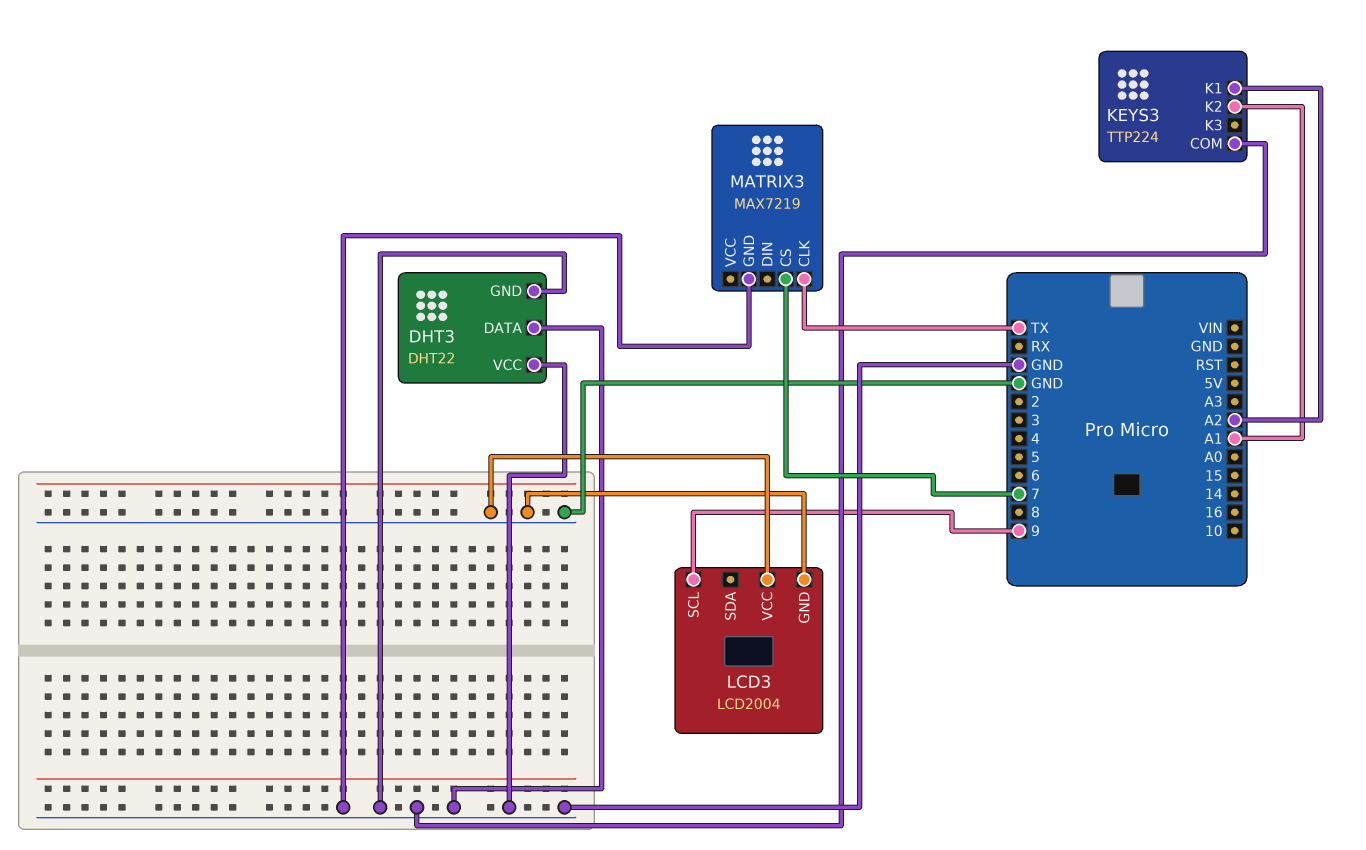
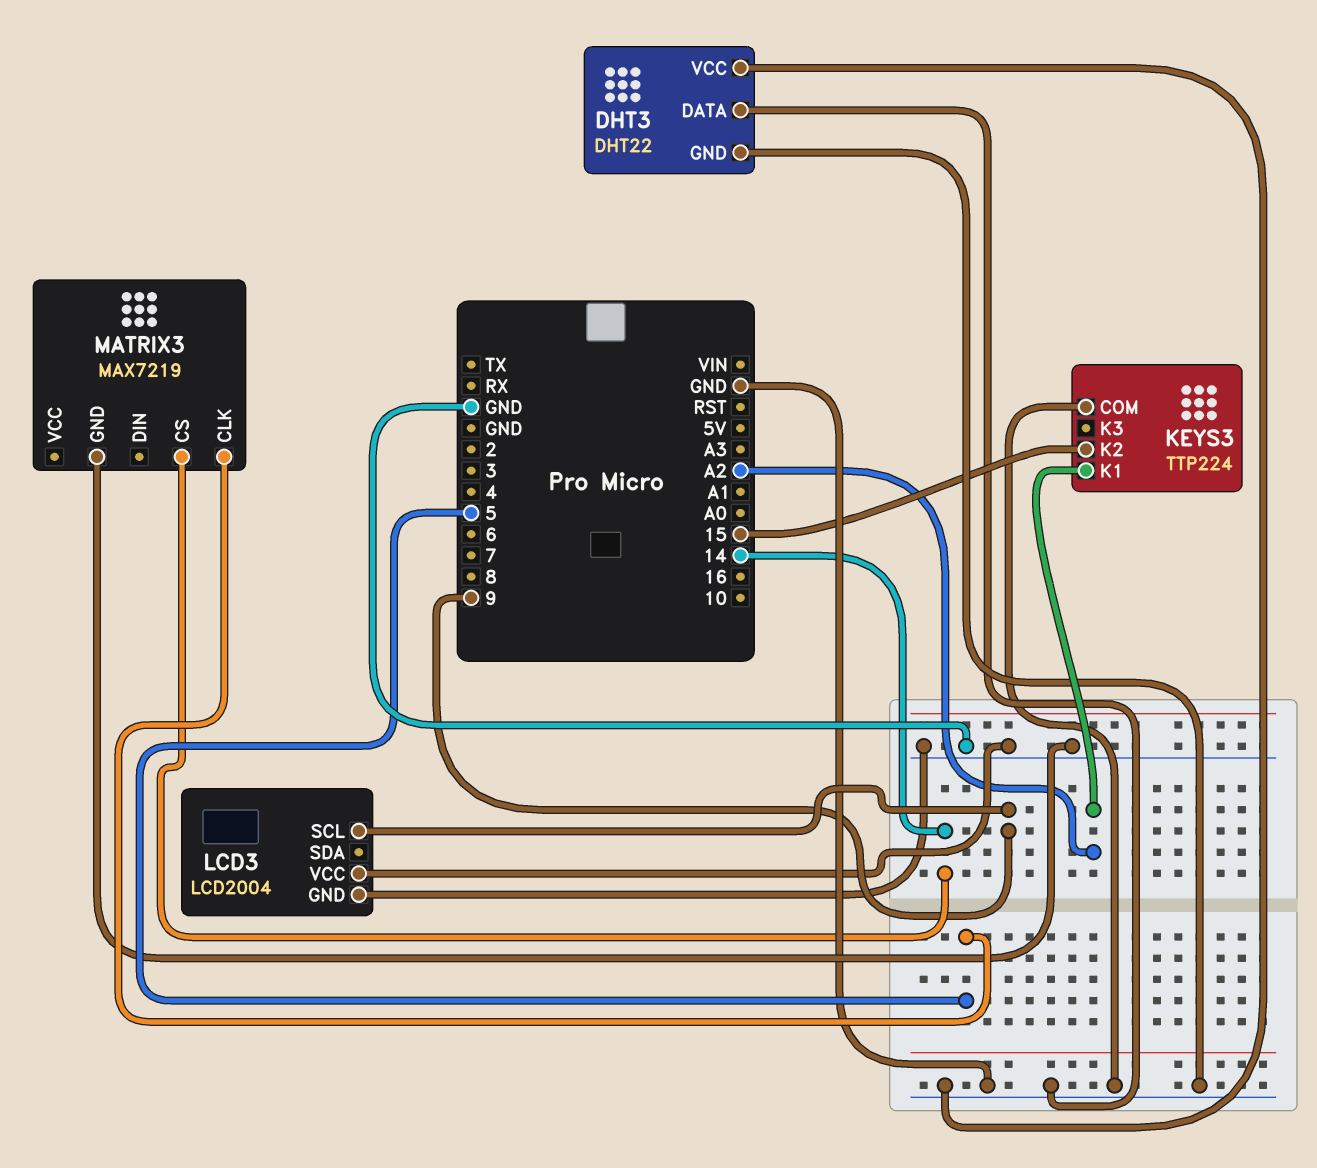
KEYS3 pin K2: A1 -> 15
MATRIX3 pin CLK: TX -> 5
MATRIX3 pin CS: 7 -> 14

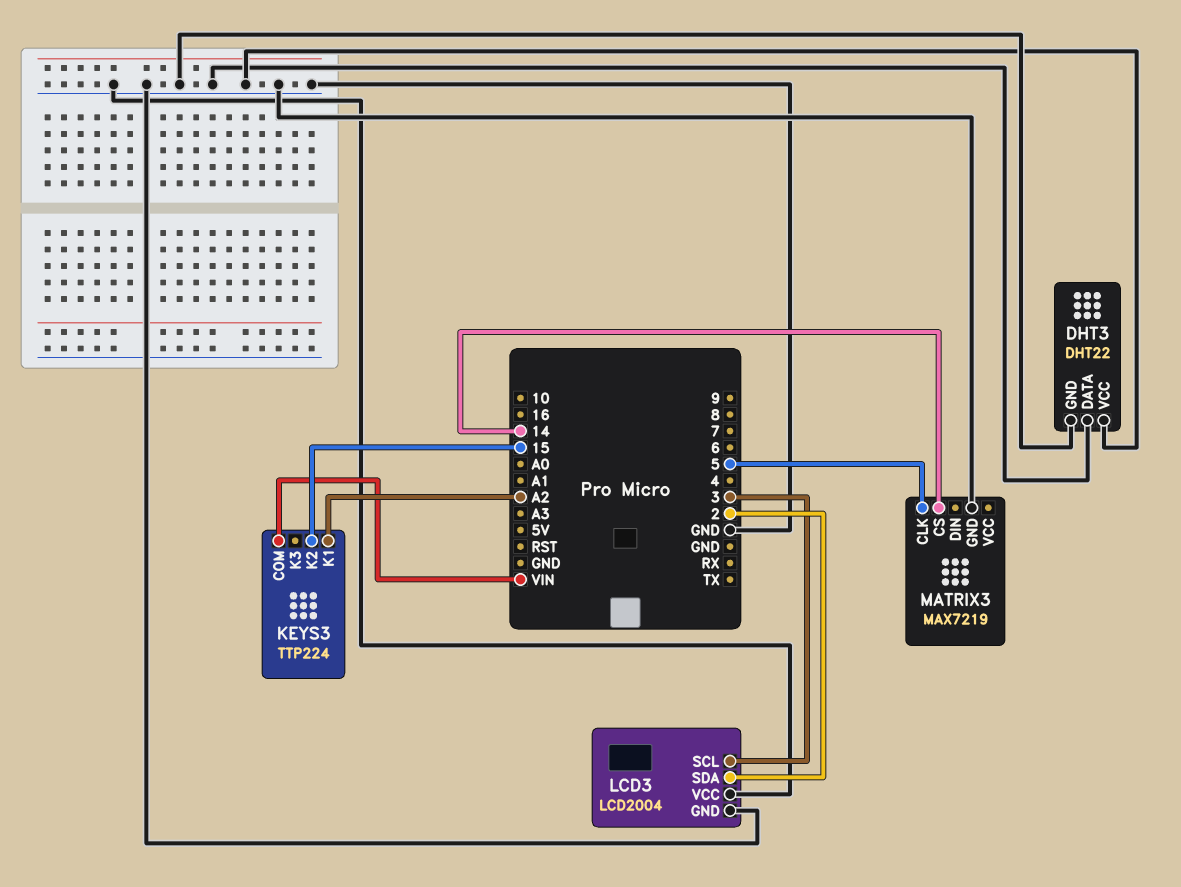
KEYS3 pin COM: GND -> VIN
LCD3 pin SCL: 9 -> 3
LCD3 pin SDA: none -> 2

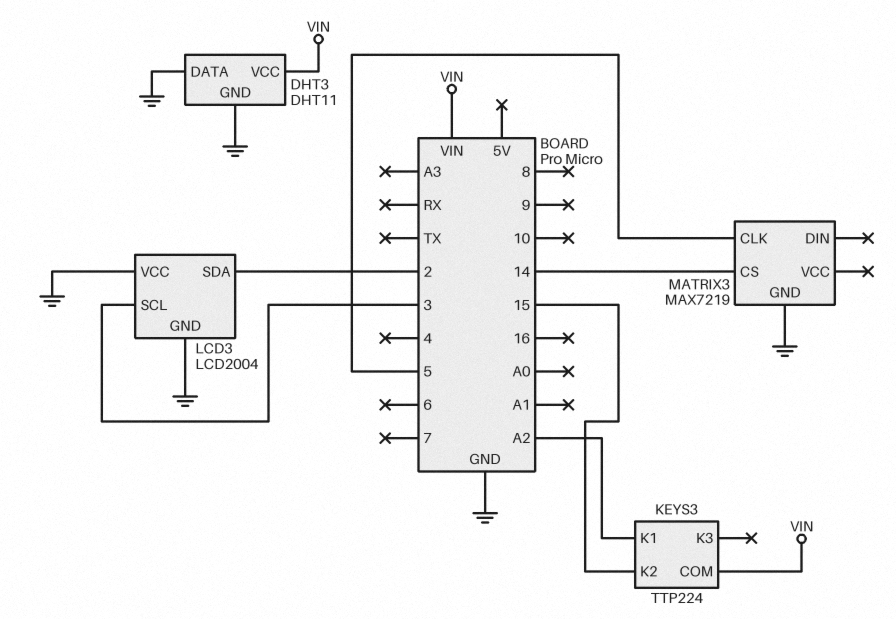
DHT3: DHT22 -> DHT11
DHT3 pin VCC: GND -> VIN

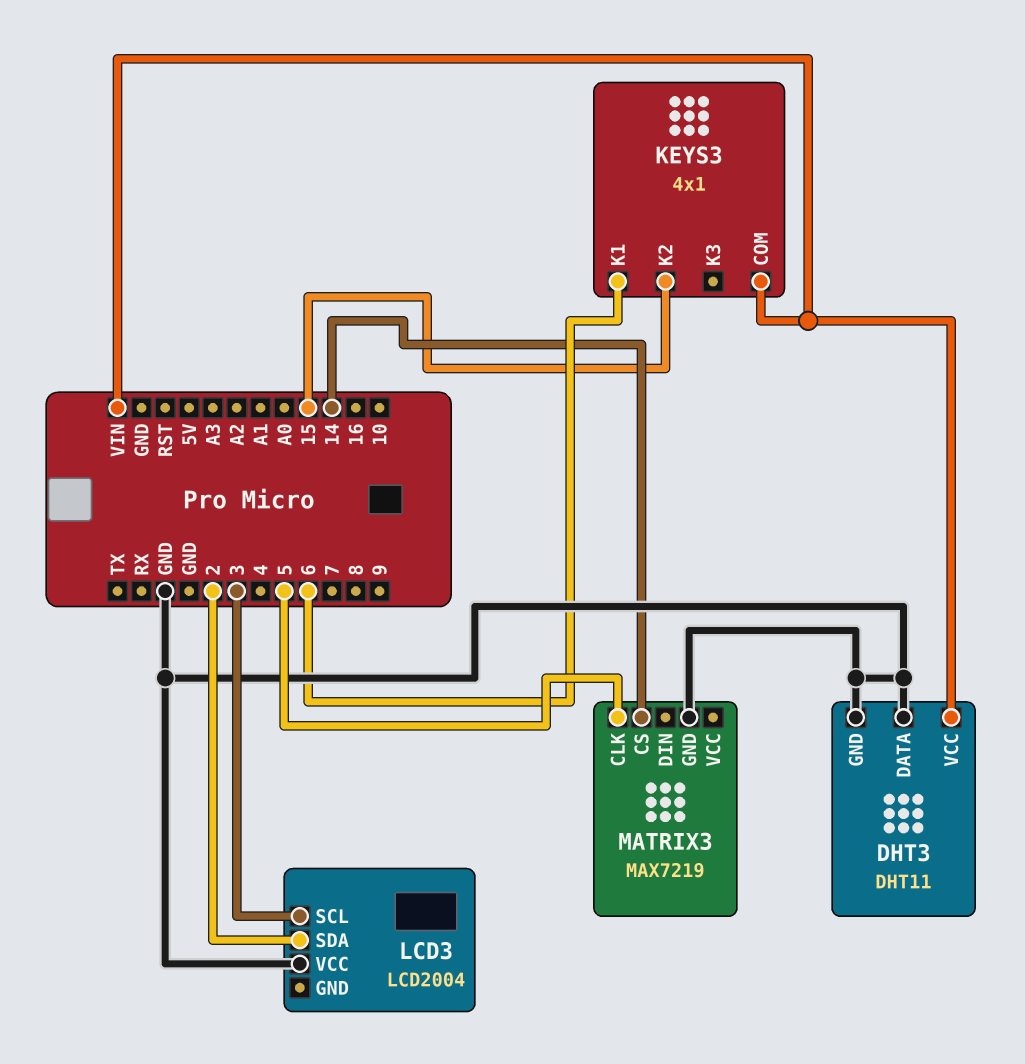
KEYS3: TTP224 -> 4x1
KEYS3 pin K1: A2 -> 6
LCD3 pin GND: GND -> none

